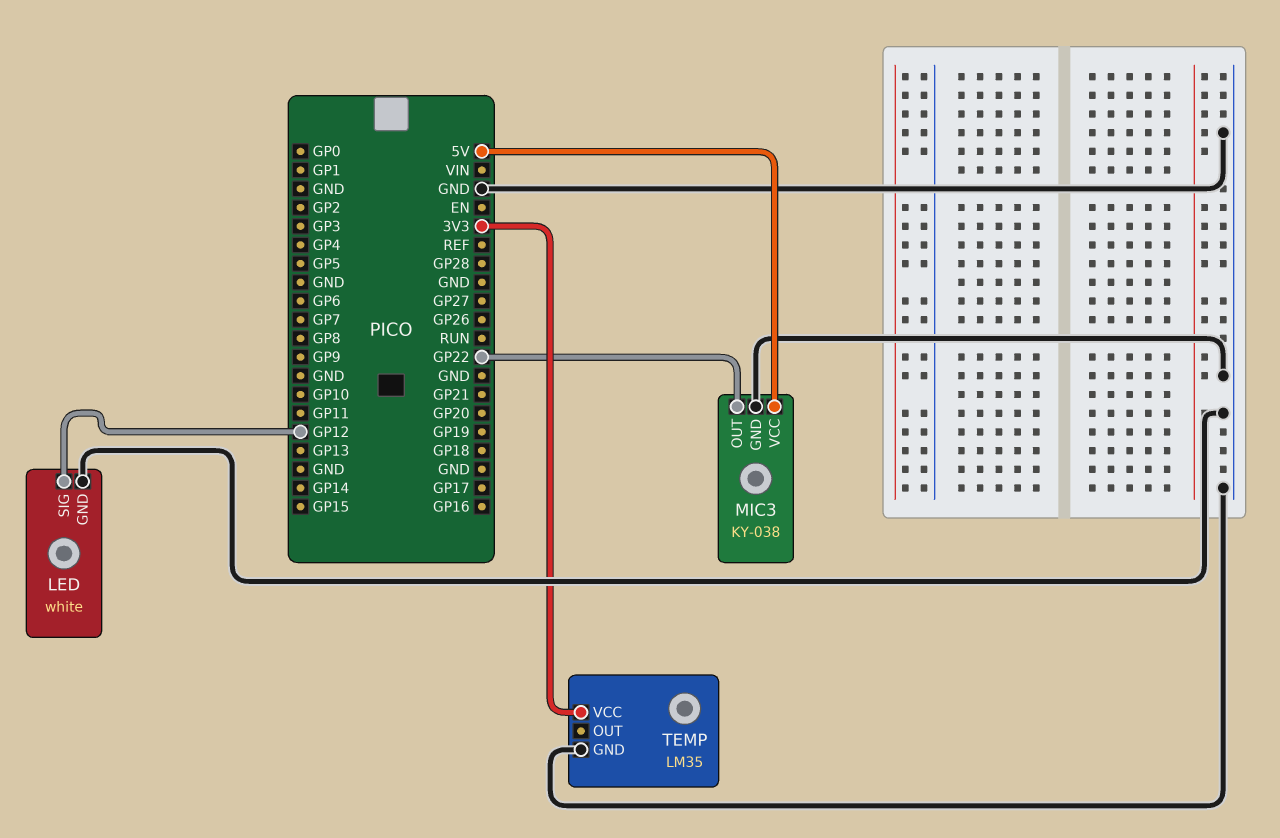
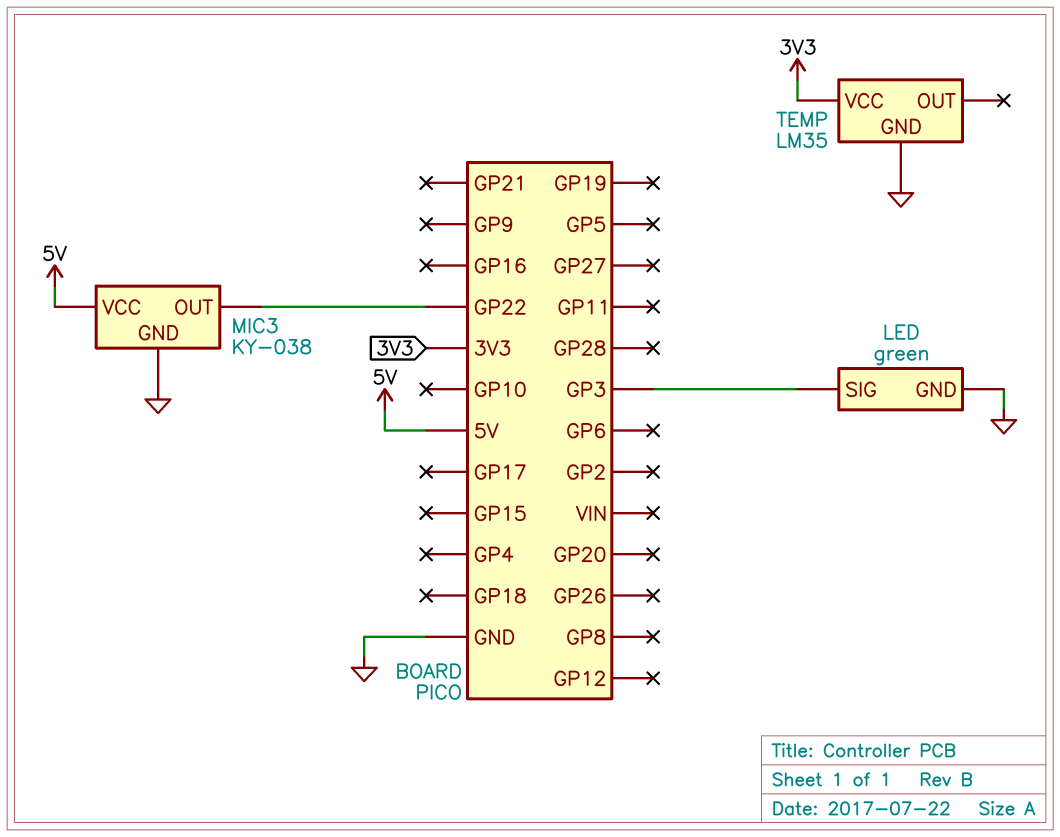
LED: white -> green
LED pin SIG: GP12 -> GP3

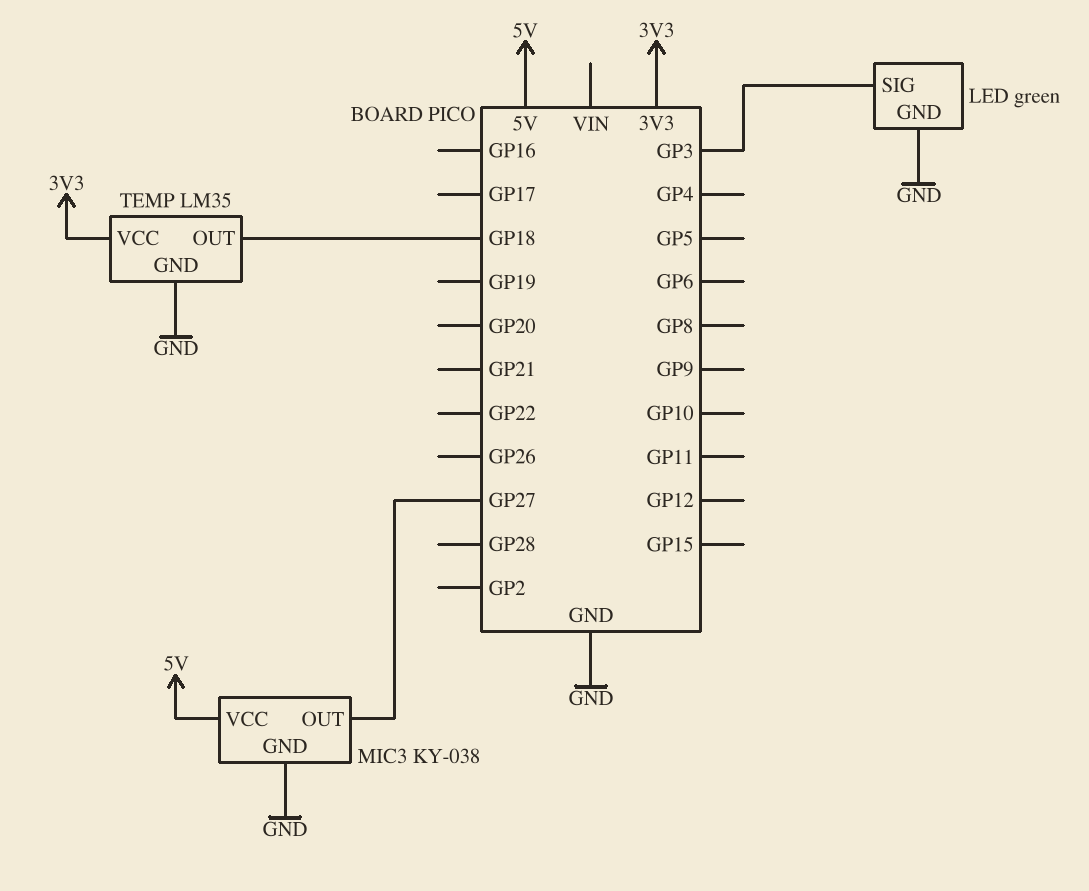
MIC3 pin OUT: GP22 -> GP27
TEMP pin OUT: none -> GP18

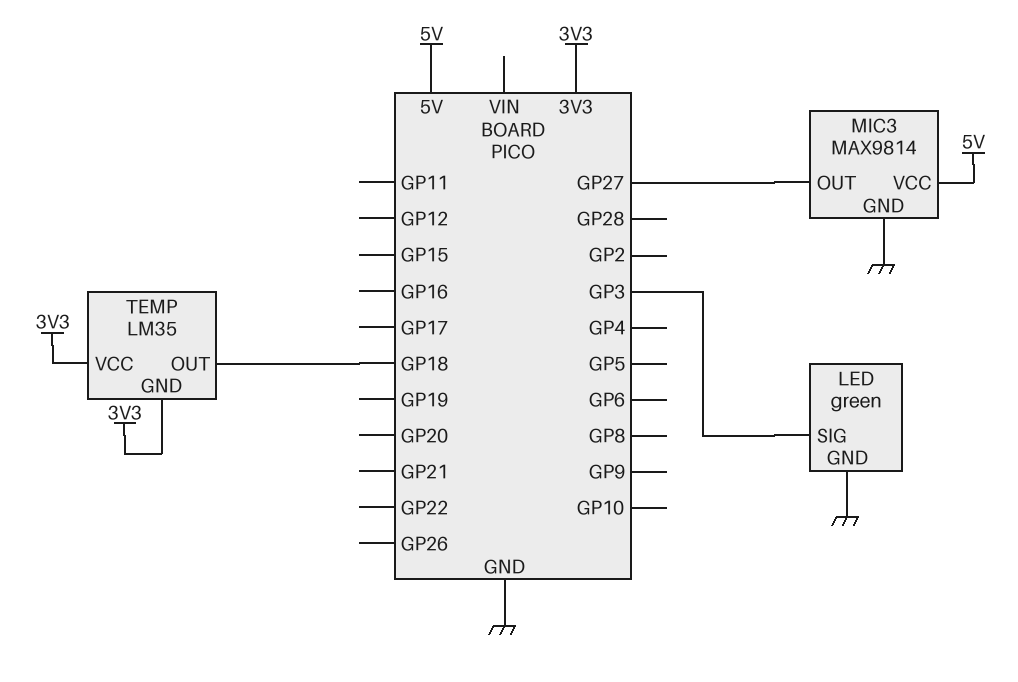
MIC3: KY-038 -> MAX9814
TEMP pin GND: GND -> 3V3

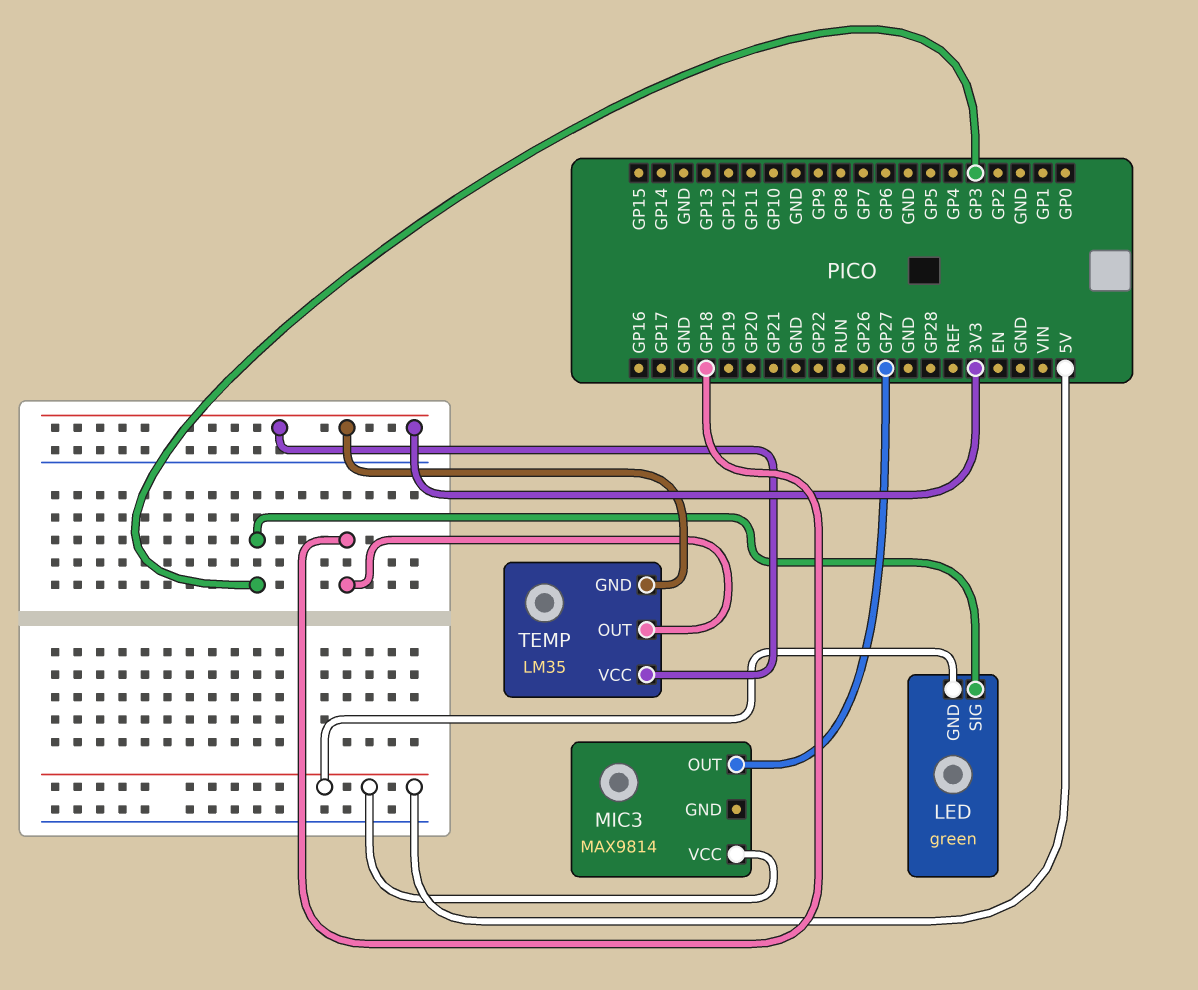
LED pin GND: GND -> 5V
MIC3 pin GND: GND -> none

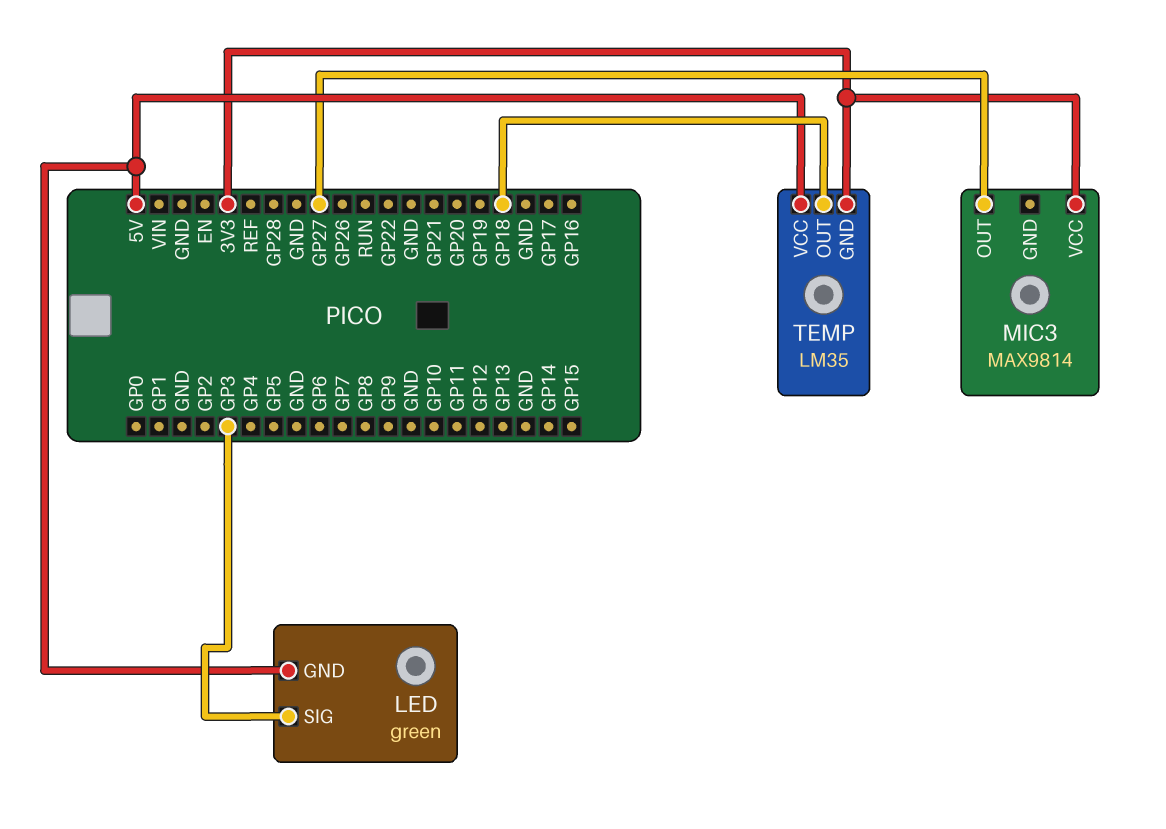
MIC3 pin VCC: 5V -> 3V3
TEMP pin VCC: 3V3 -> 5V

